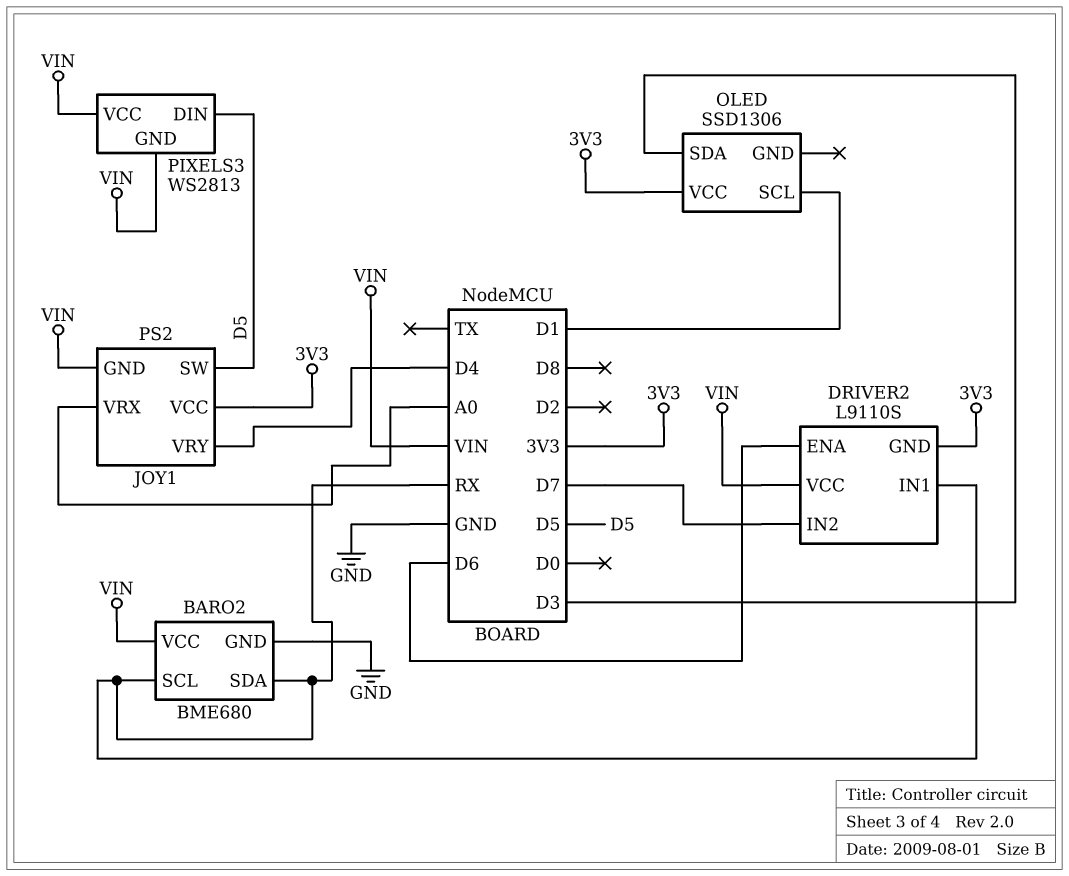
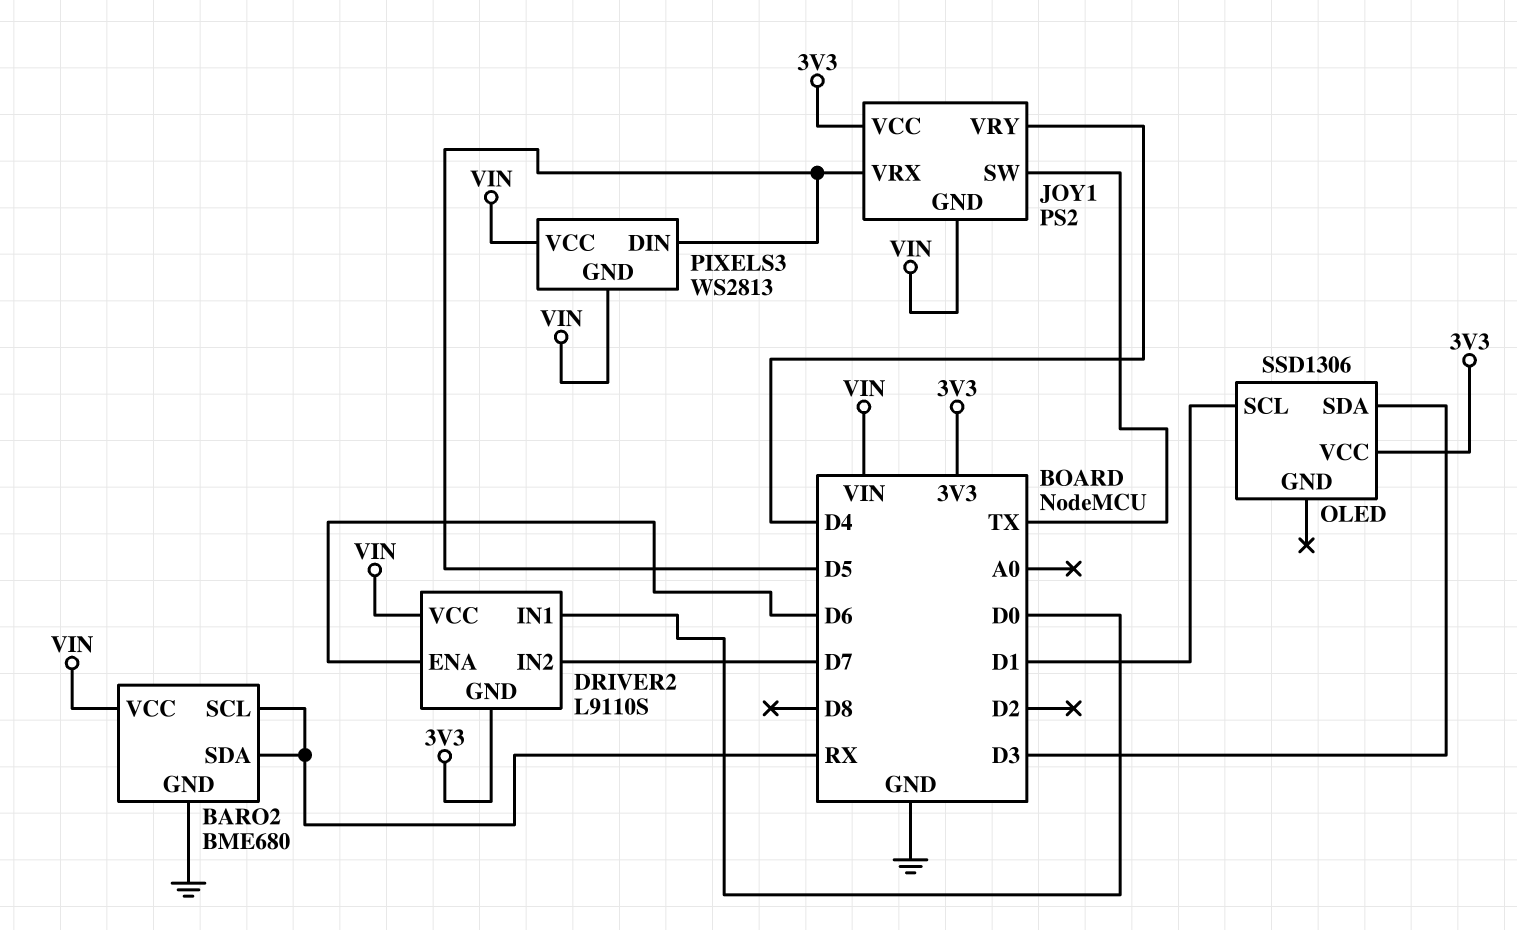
DRIVER2 pin IN1: RX -> D0
JOY1 pin SW: D5 -> TX
JOY1 pin VRX: A0 -> D5

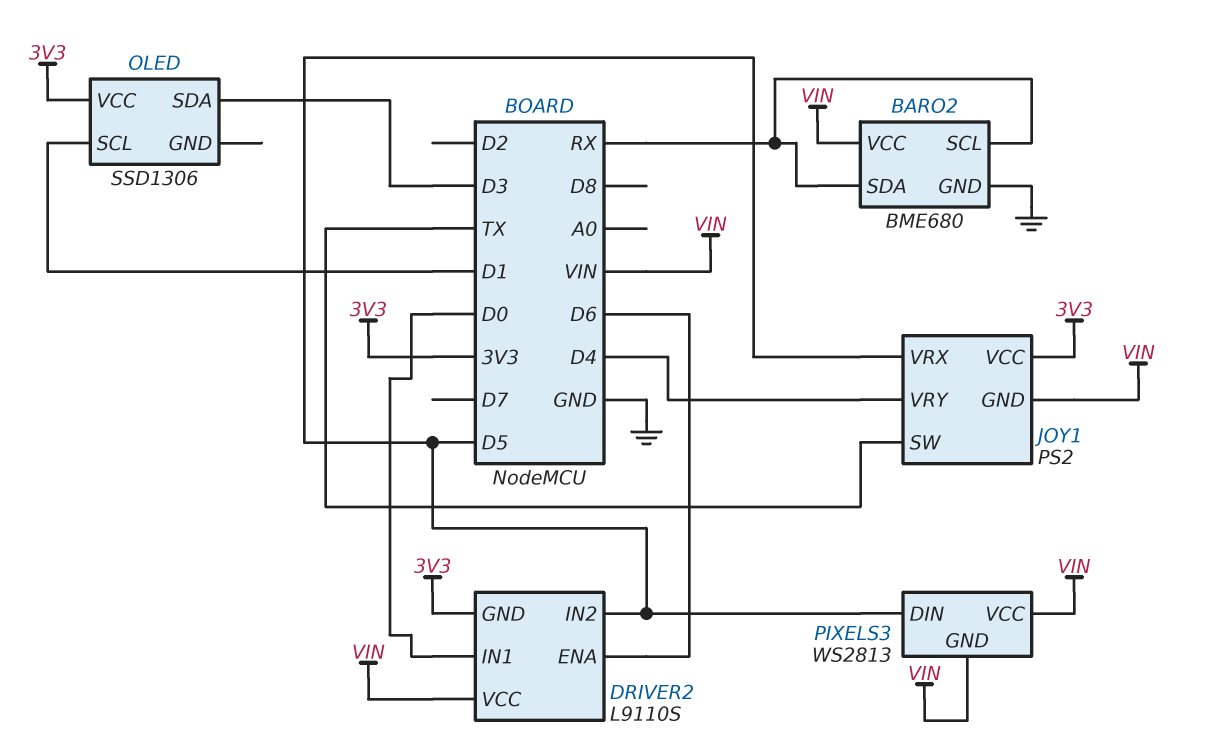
DRIVER2 pin IN2: D7 -> D5

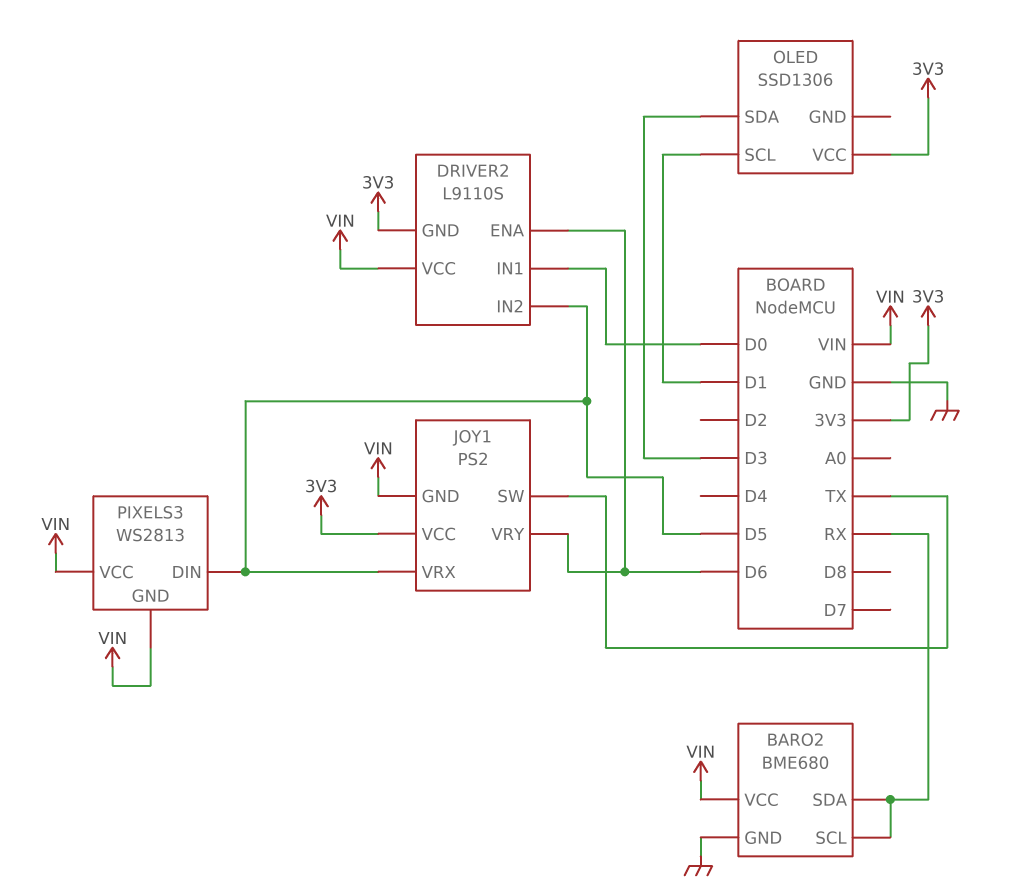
JOY1 pin VRY: D4 -> D6

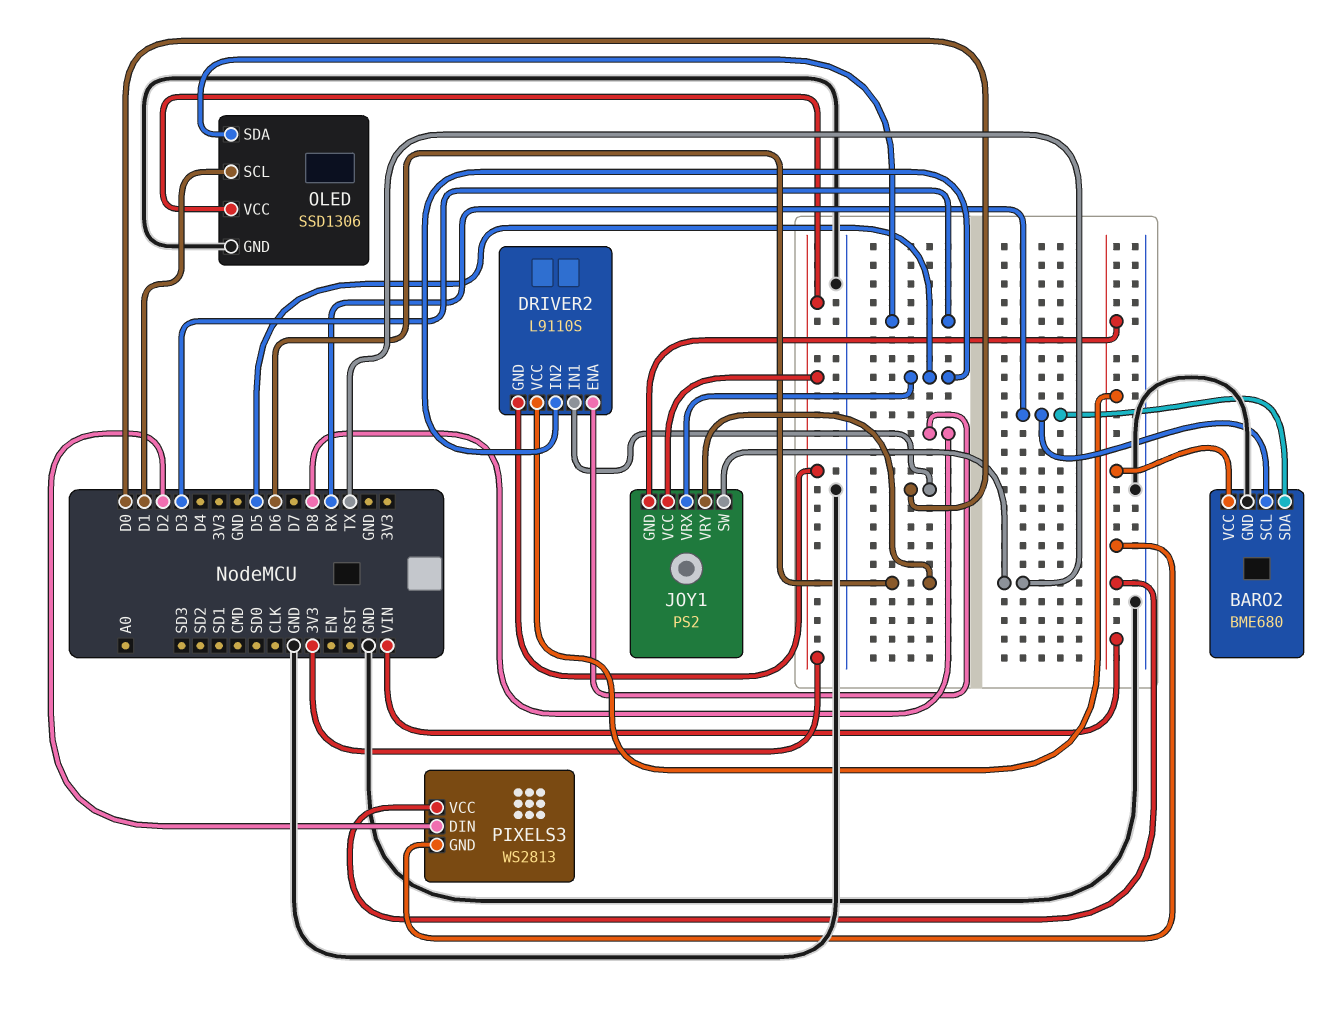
DRIVER2 pin ENA: D6 -> D8
OLED pin GND: none -> GND
PIXELS3 pin DIN: D5 -> D2

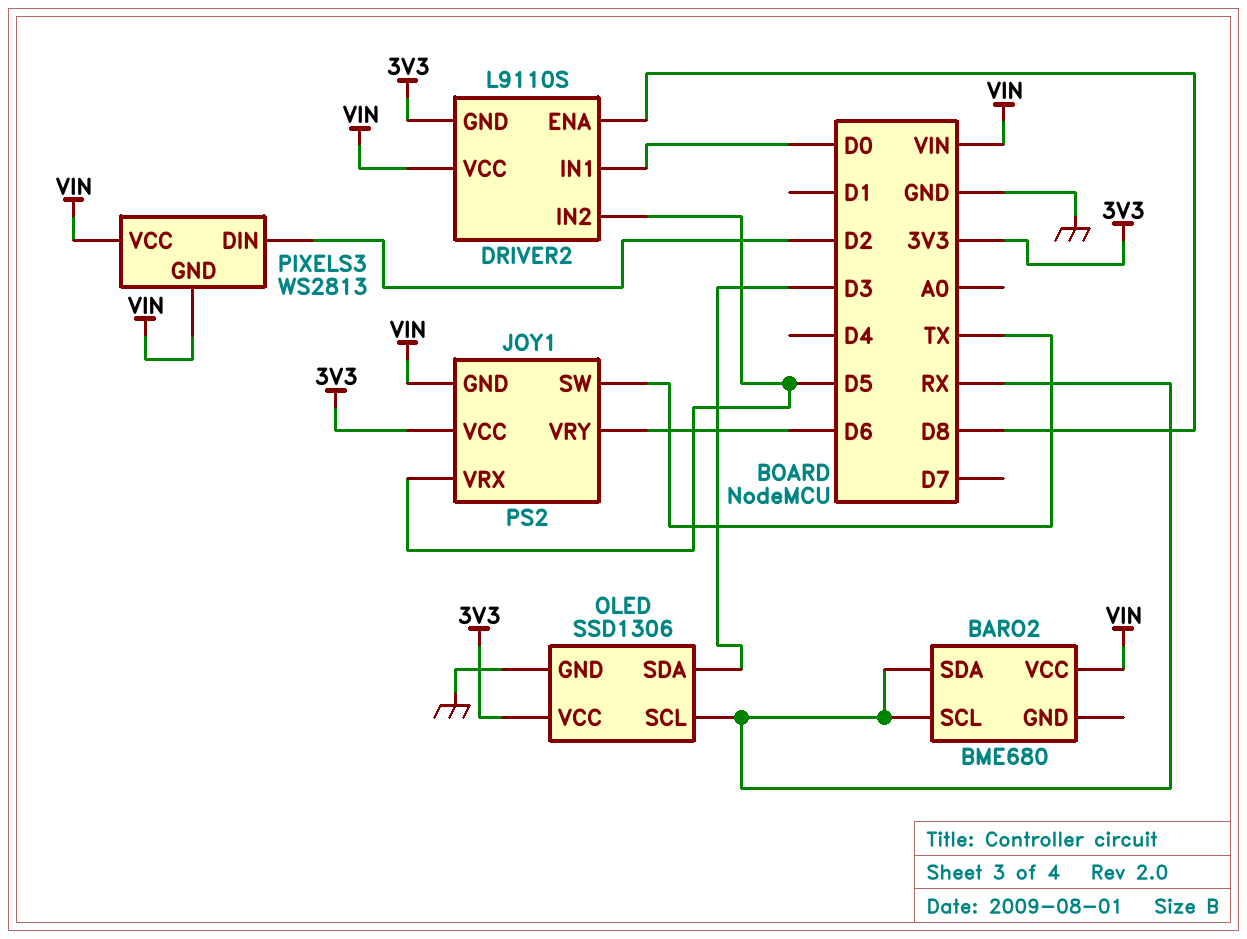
BARO2 pin GND: GND -> none
OLED pin SCL: D1 -> RX

